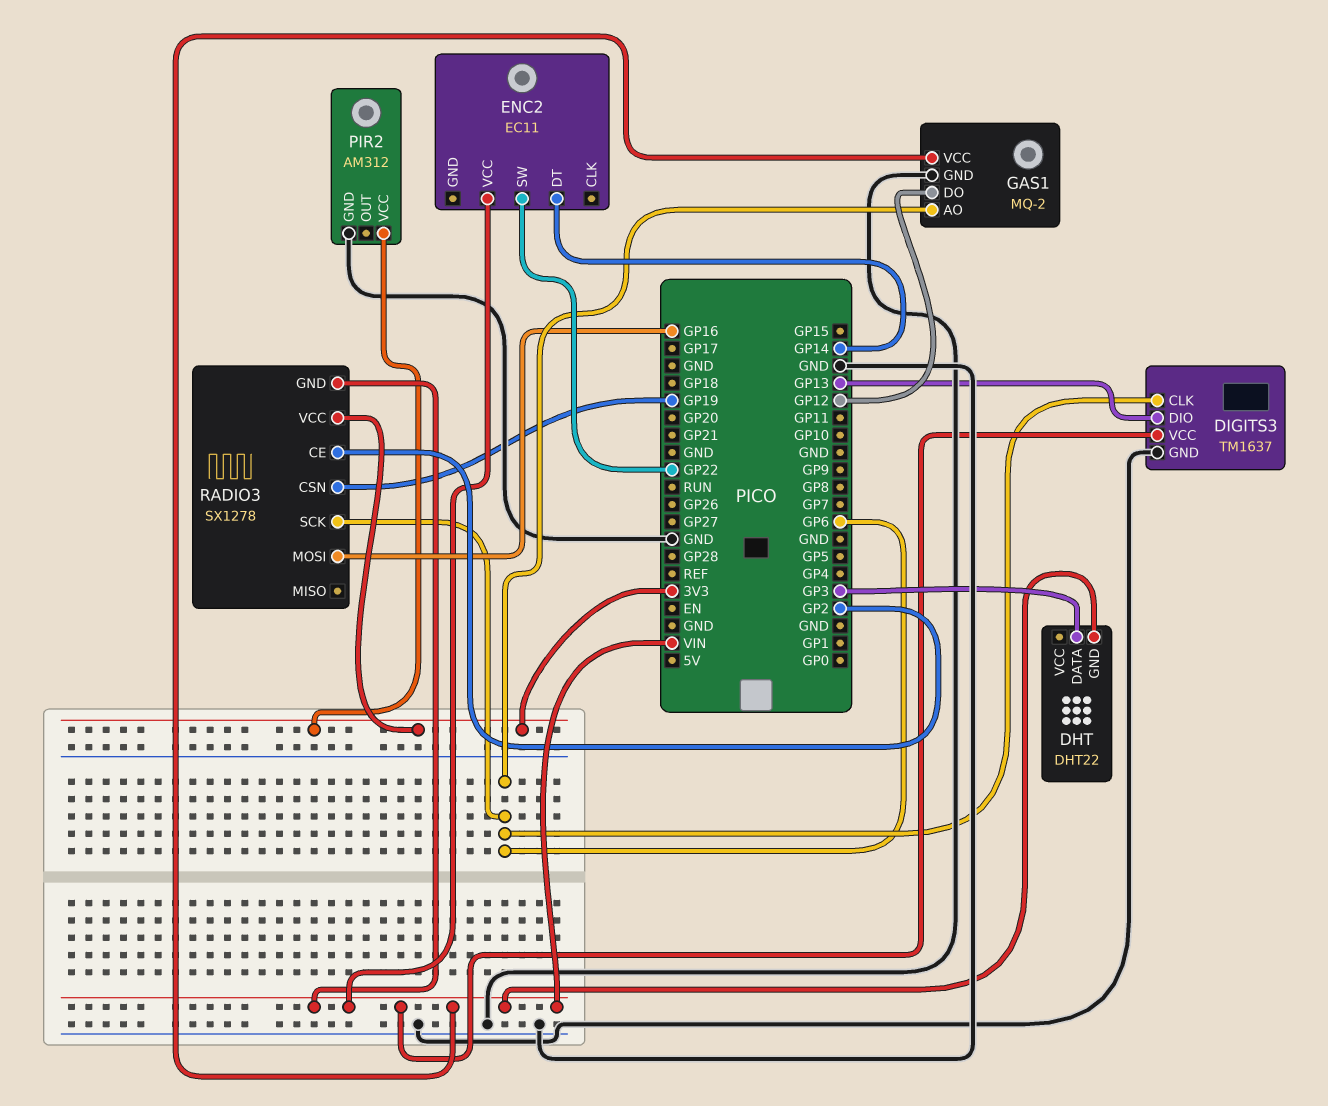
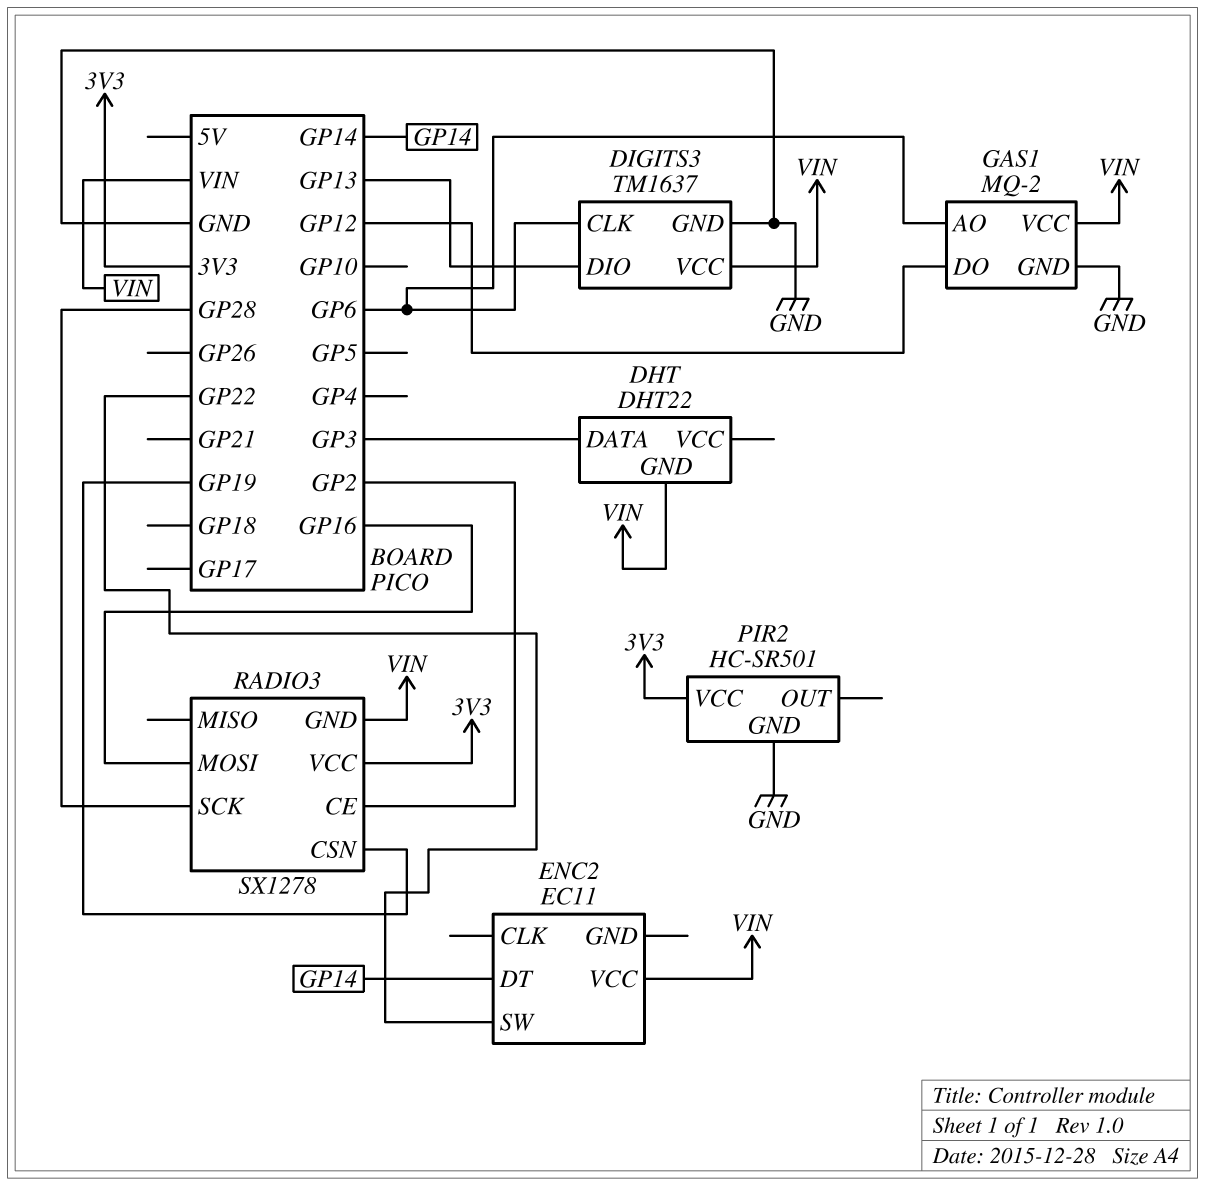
PIR2: AM312 -> HC-SR501
RADIO3 pin SCK: GP6 -> GP28

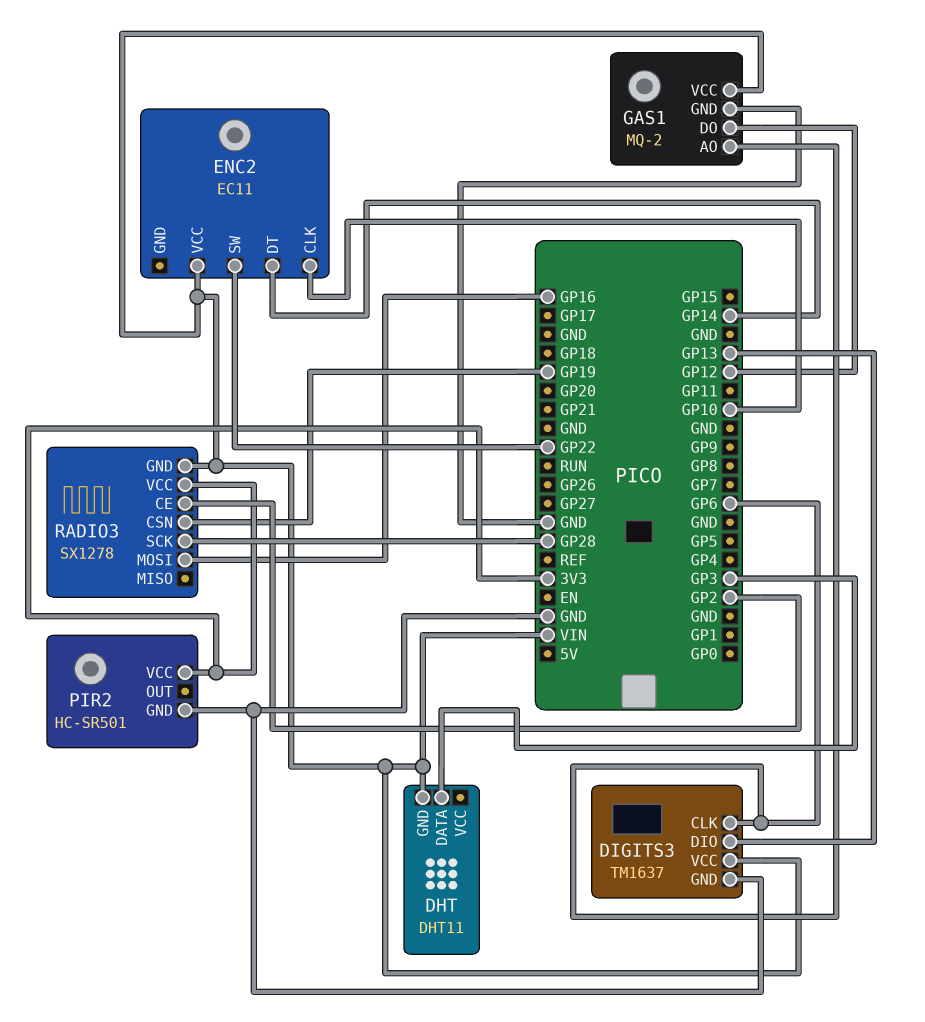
DHT: DHT22 -> DHT11
ENC2 pin CLK: none -> GP10

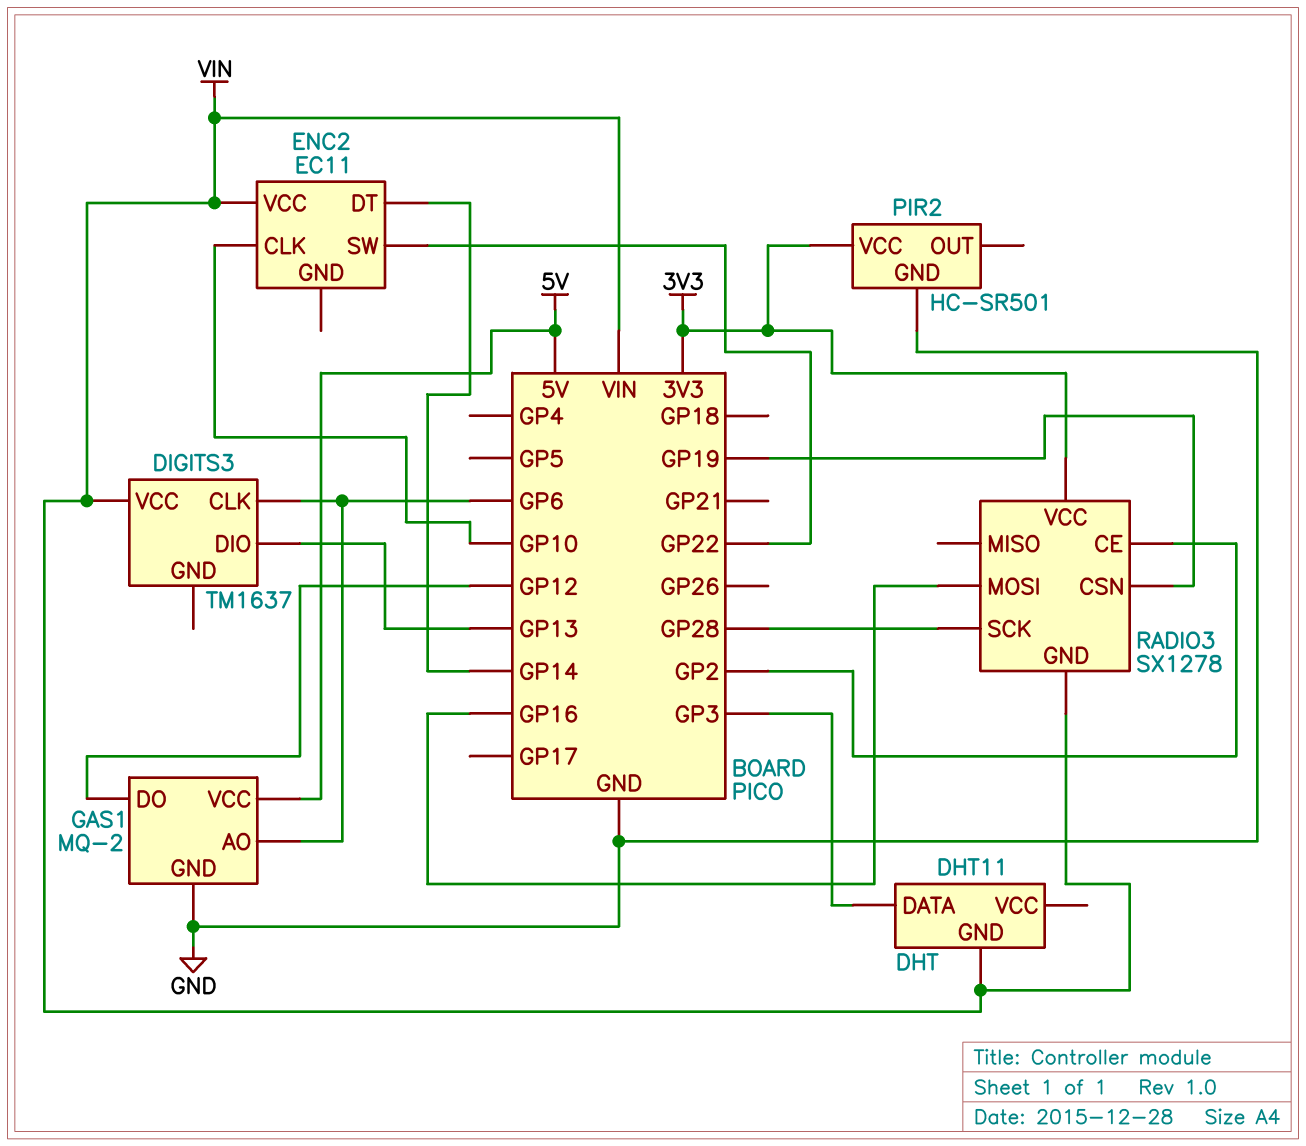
DIGITS3 pin GND: GND -> none
GAS1 pin VCC: VIN -> 5V

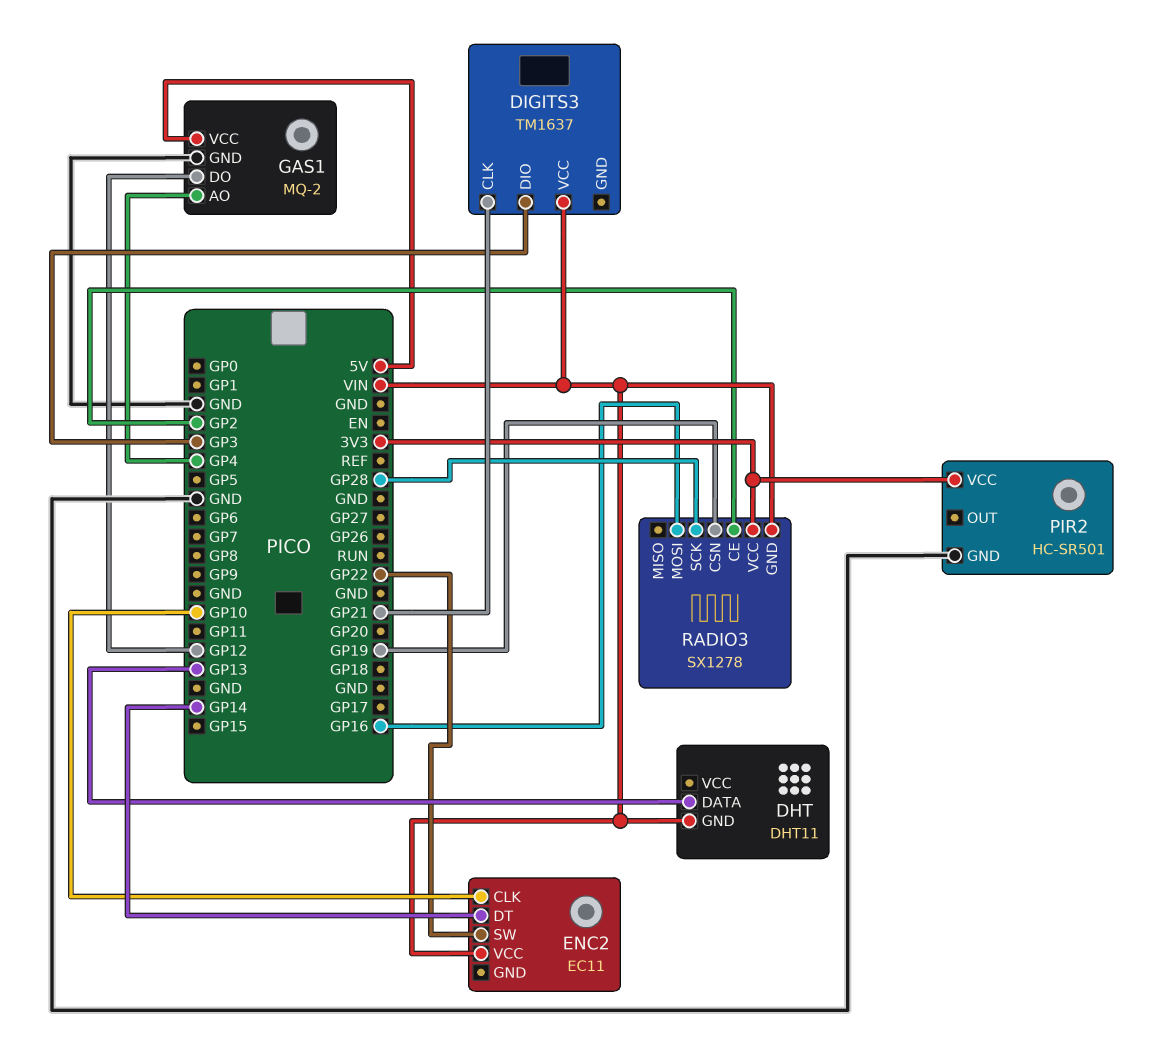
DHT pin DATA: GP3 -> GP13
DIGITS3 pin CLK: GP6 -> GP21
DIGITS3 pin DIO: GP13 -> GP3
GAS1 pin AO: GP6 -> GP4

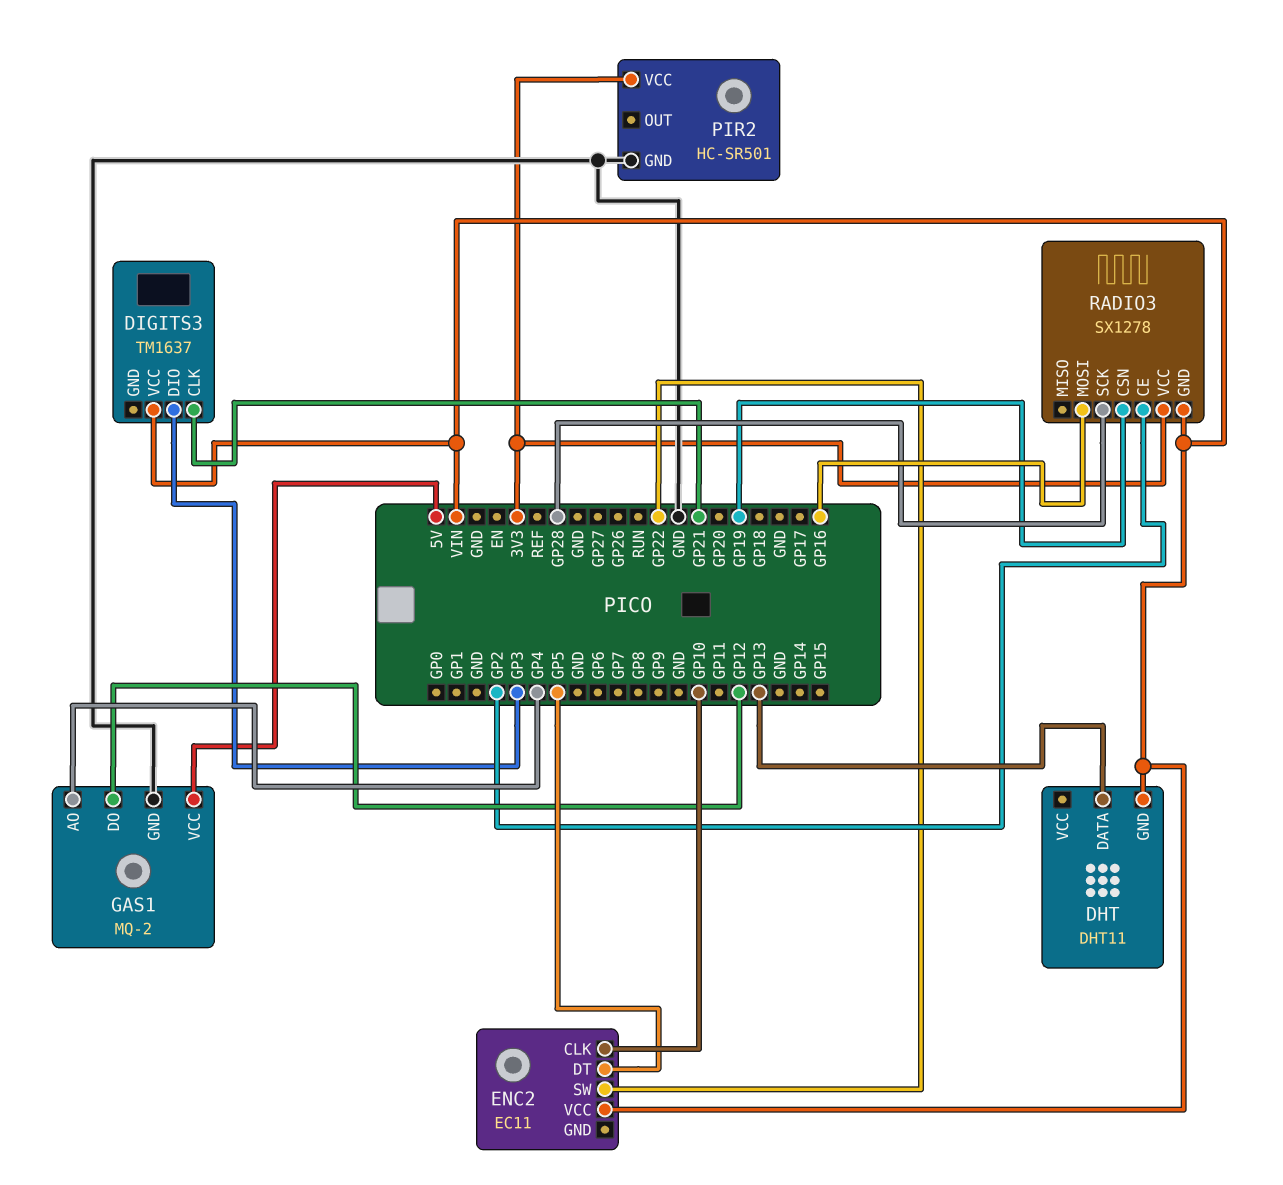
ENC2 pin DT: GP14 -> GP5

